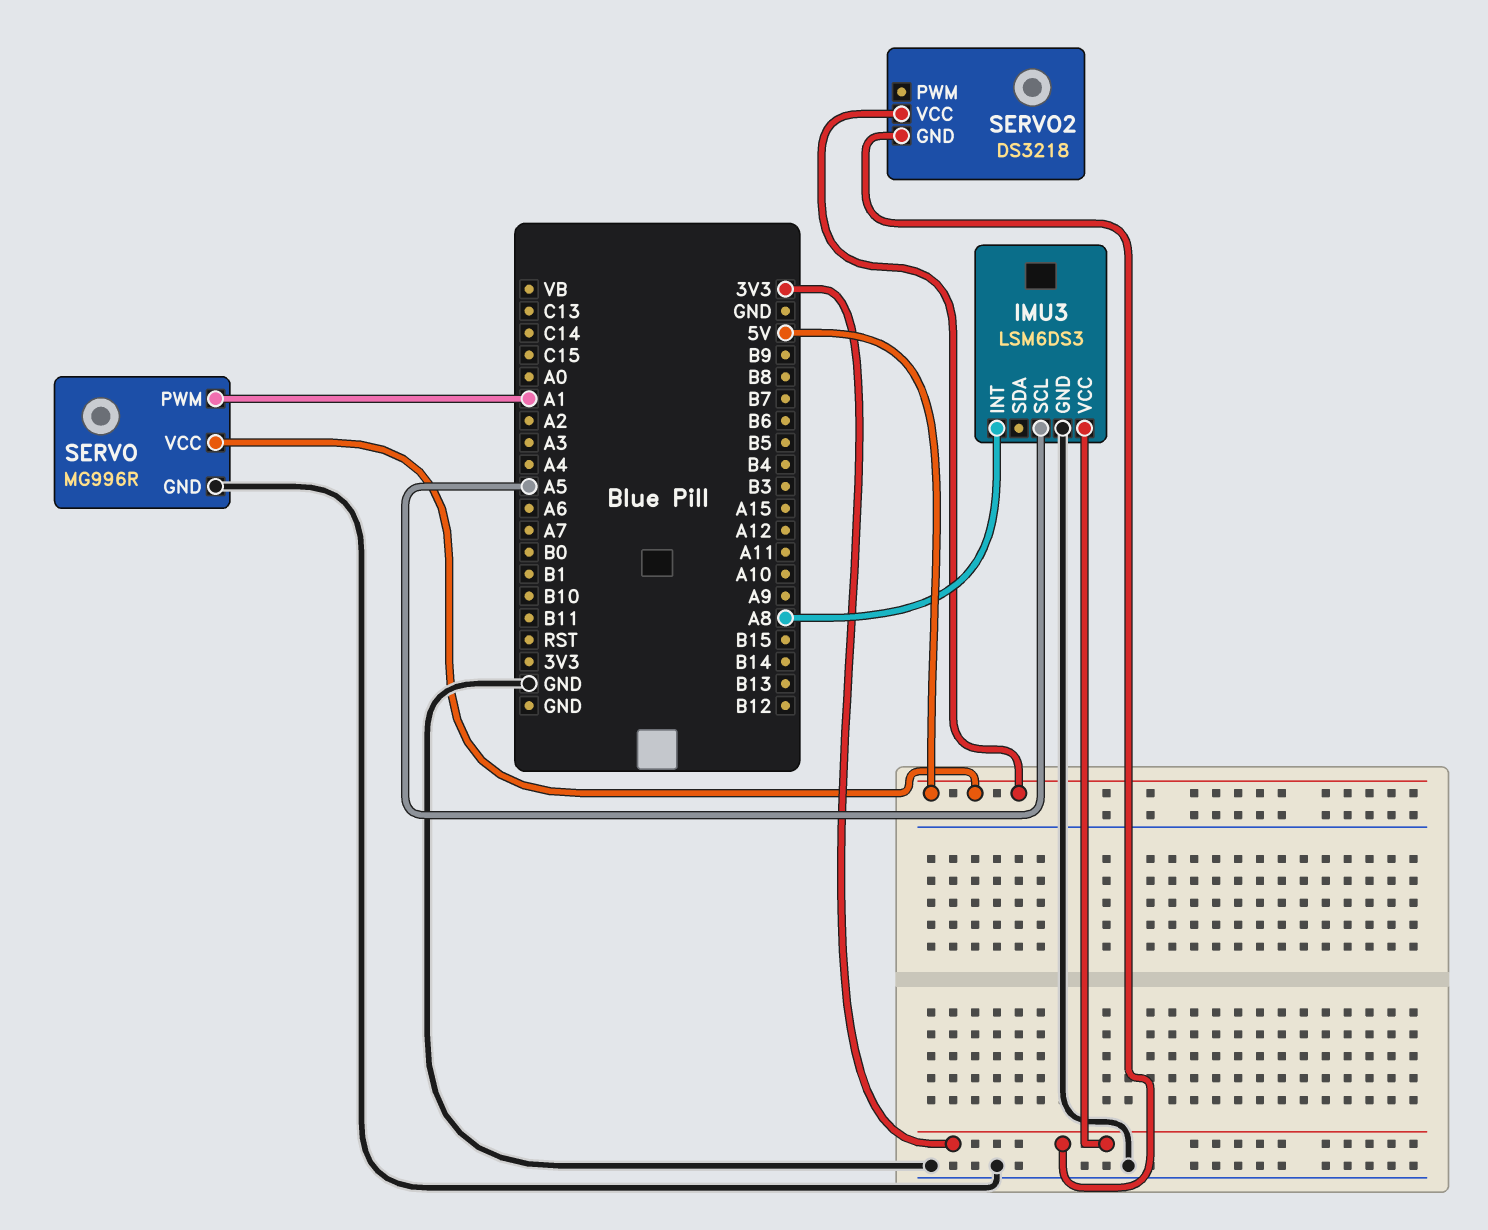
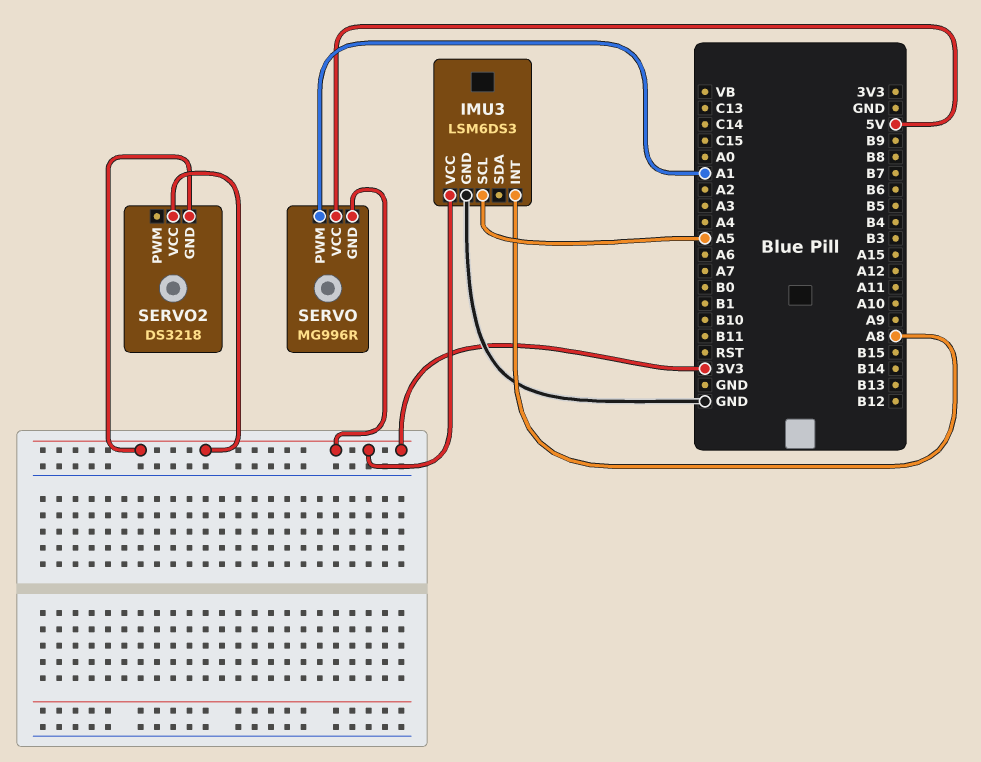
SERVO pin GND: GND -> 3V3
SERVO2 pin VCC: 5V -> 3V3

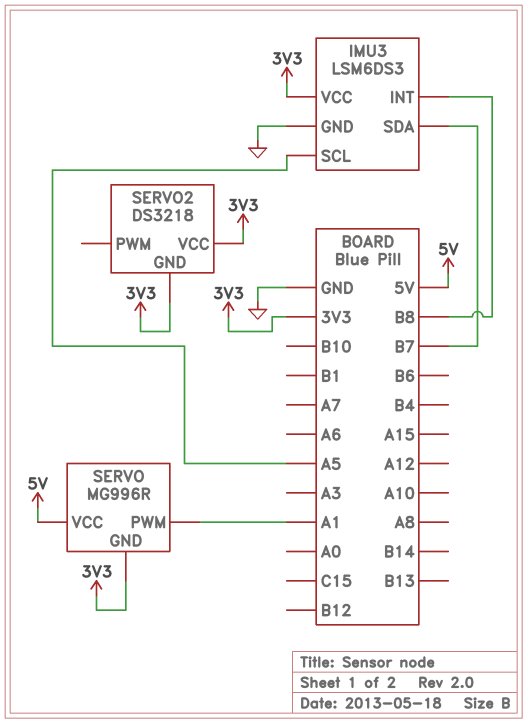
IMU3 pin INT: A8 -> B8
IMU3 pin SDA: none -> B7

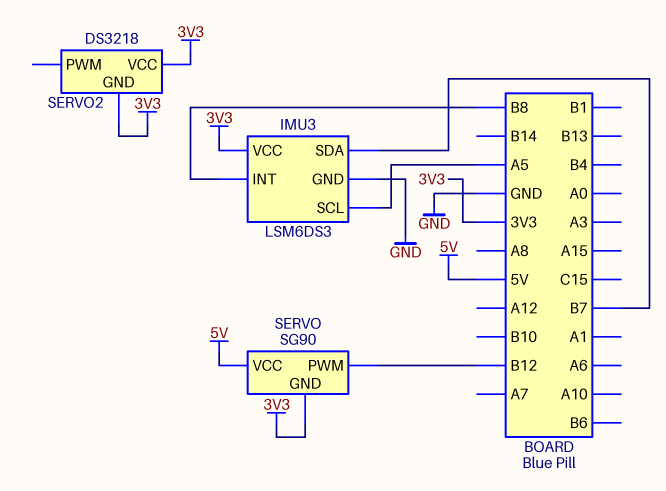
SERVO: MG996R -> SG90
SERVO pin PWM: A1 -> B12

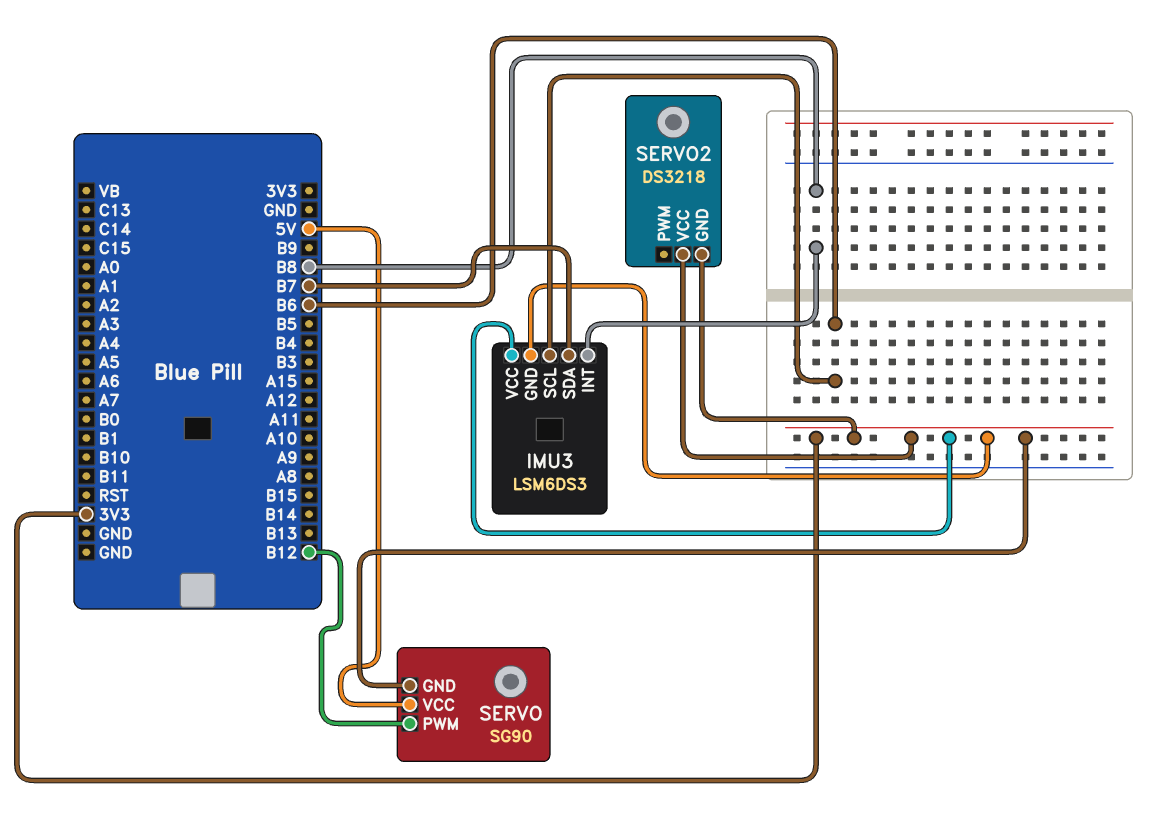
IMU3 pin GND: GND -> 3V3
IMU3 pin SCL: A5 -> B6

